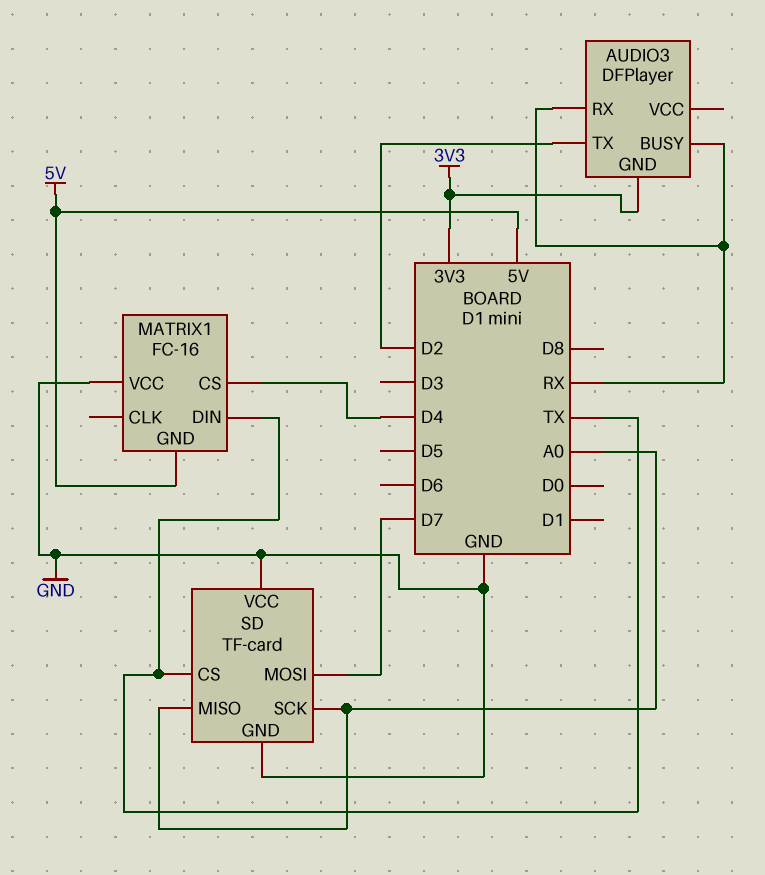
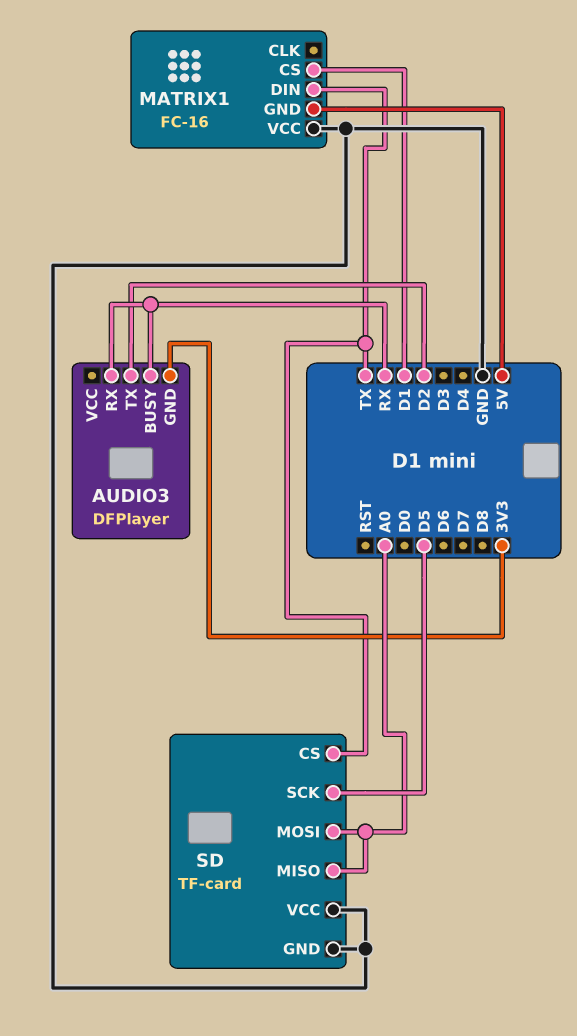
MATRIX1 pin CS: D4 -> D1
SD pin MOSI: D7 -> A0
SD pin SCK: A0 -> D5

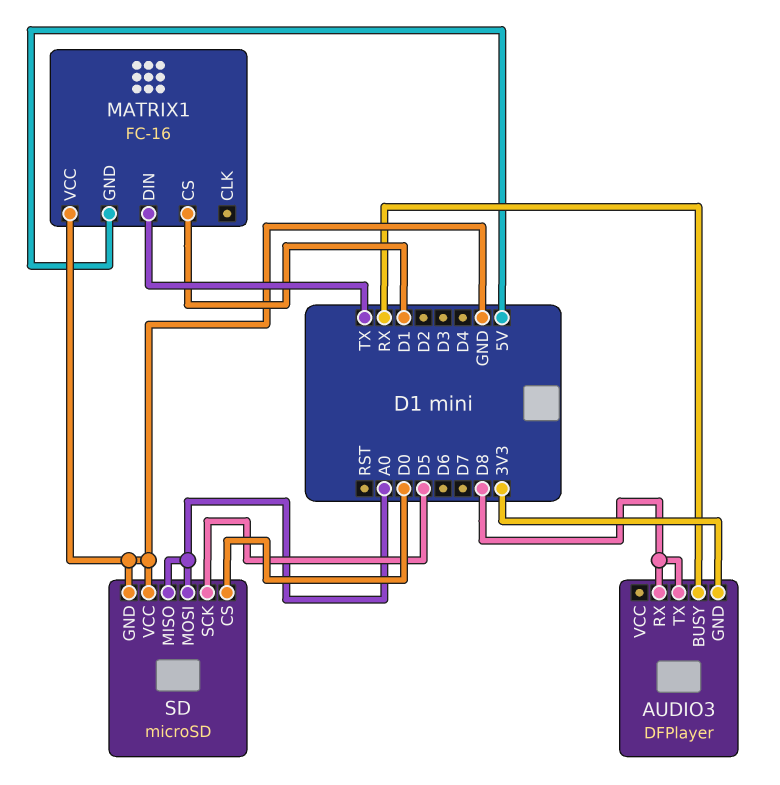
AUDIO3 pin RX: RX -> D8
AUDIO3 pin TX: D2 -> D8
SD: TF-card -> microSD
SD pin CS: TX -> D0

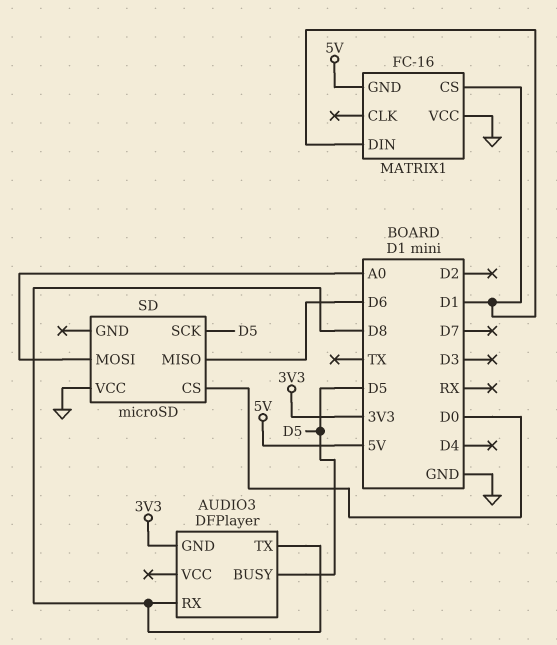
AUDIO3 pin BUSY: RX -> D5
MATRIX1 pin DIN: TX -> D1
SD pin GND: GND -> none
SD pin MISO: A0 -> D6

